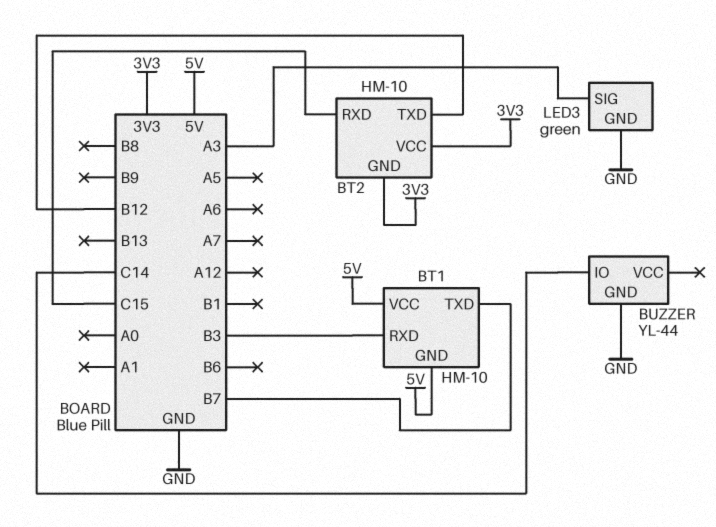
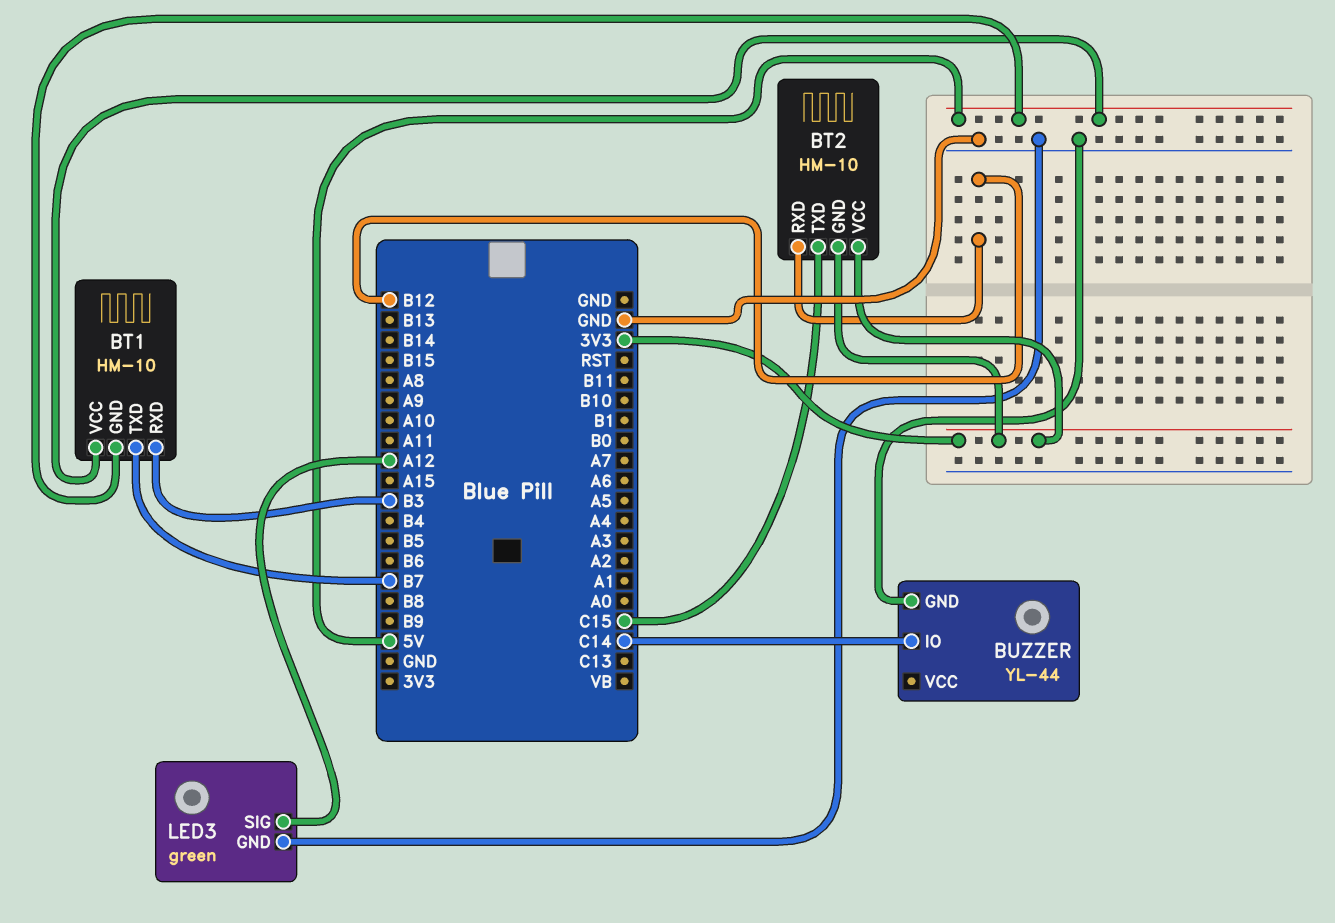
BT2 pin RXD: C15 -> B12
BT2 pin TXD: B12 -> C15
LED3 pin SIG: A3 -> A12

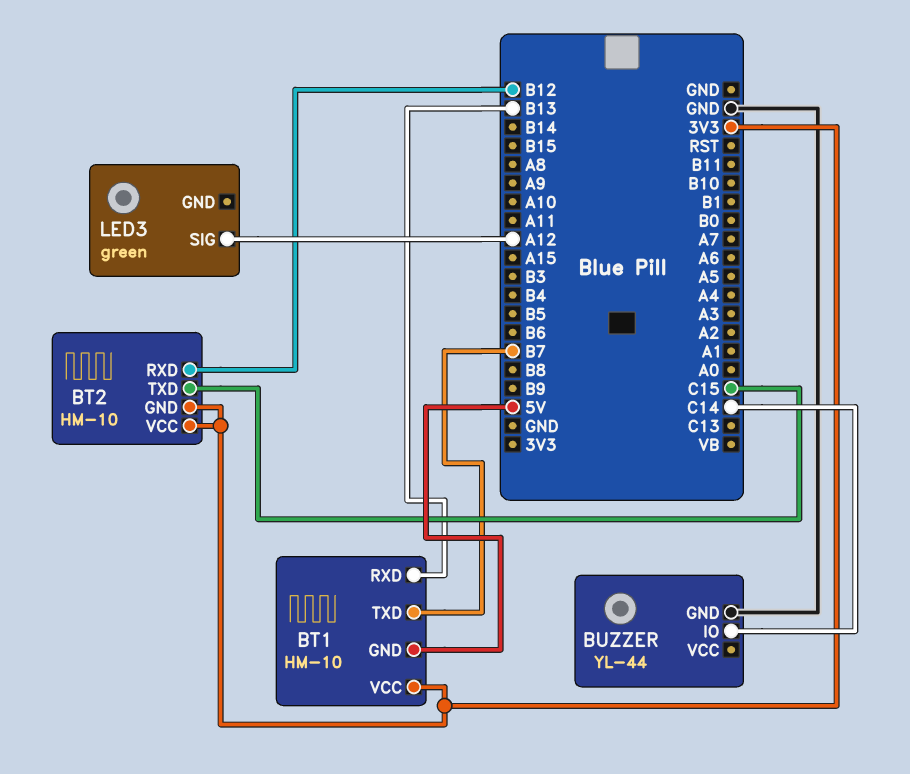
BT1 pin RXD: B3 -> B13
BT1 pin VCC: 5V -> 3V3
LED3 pin GND: GND -> none

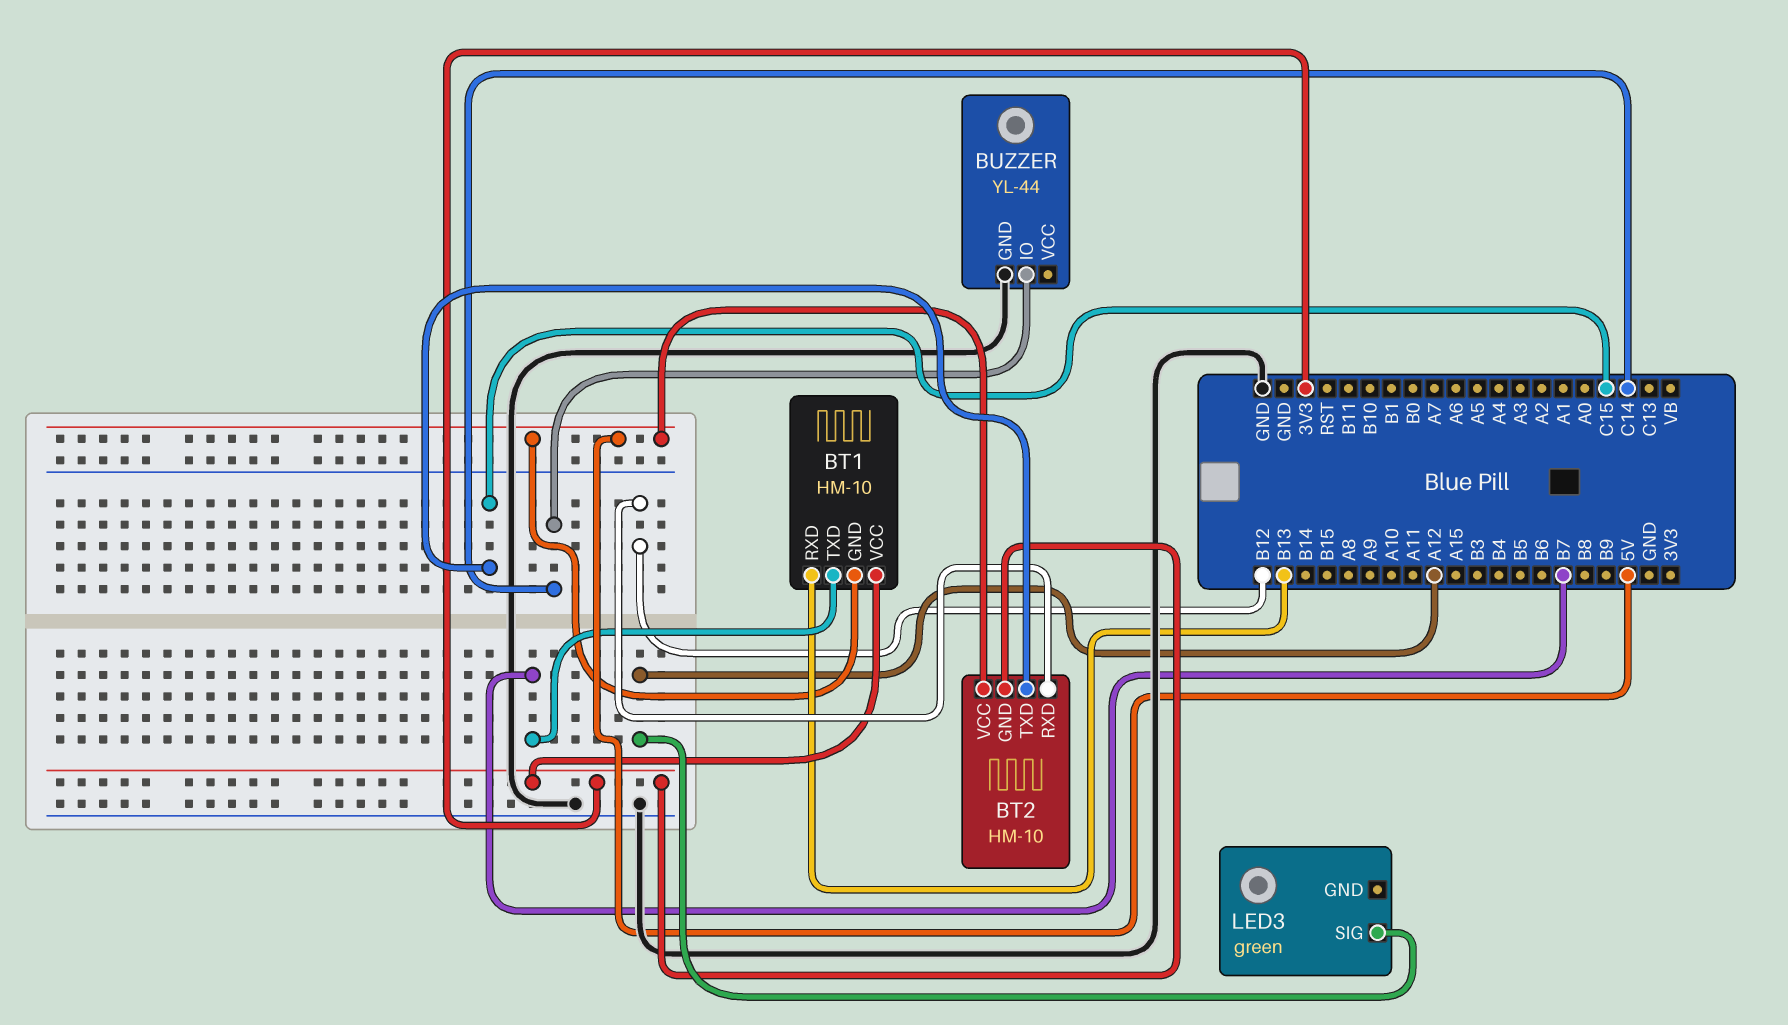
BT2 pin VCC: 3V3 -> 5V

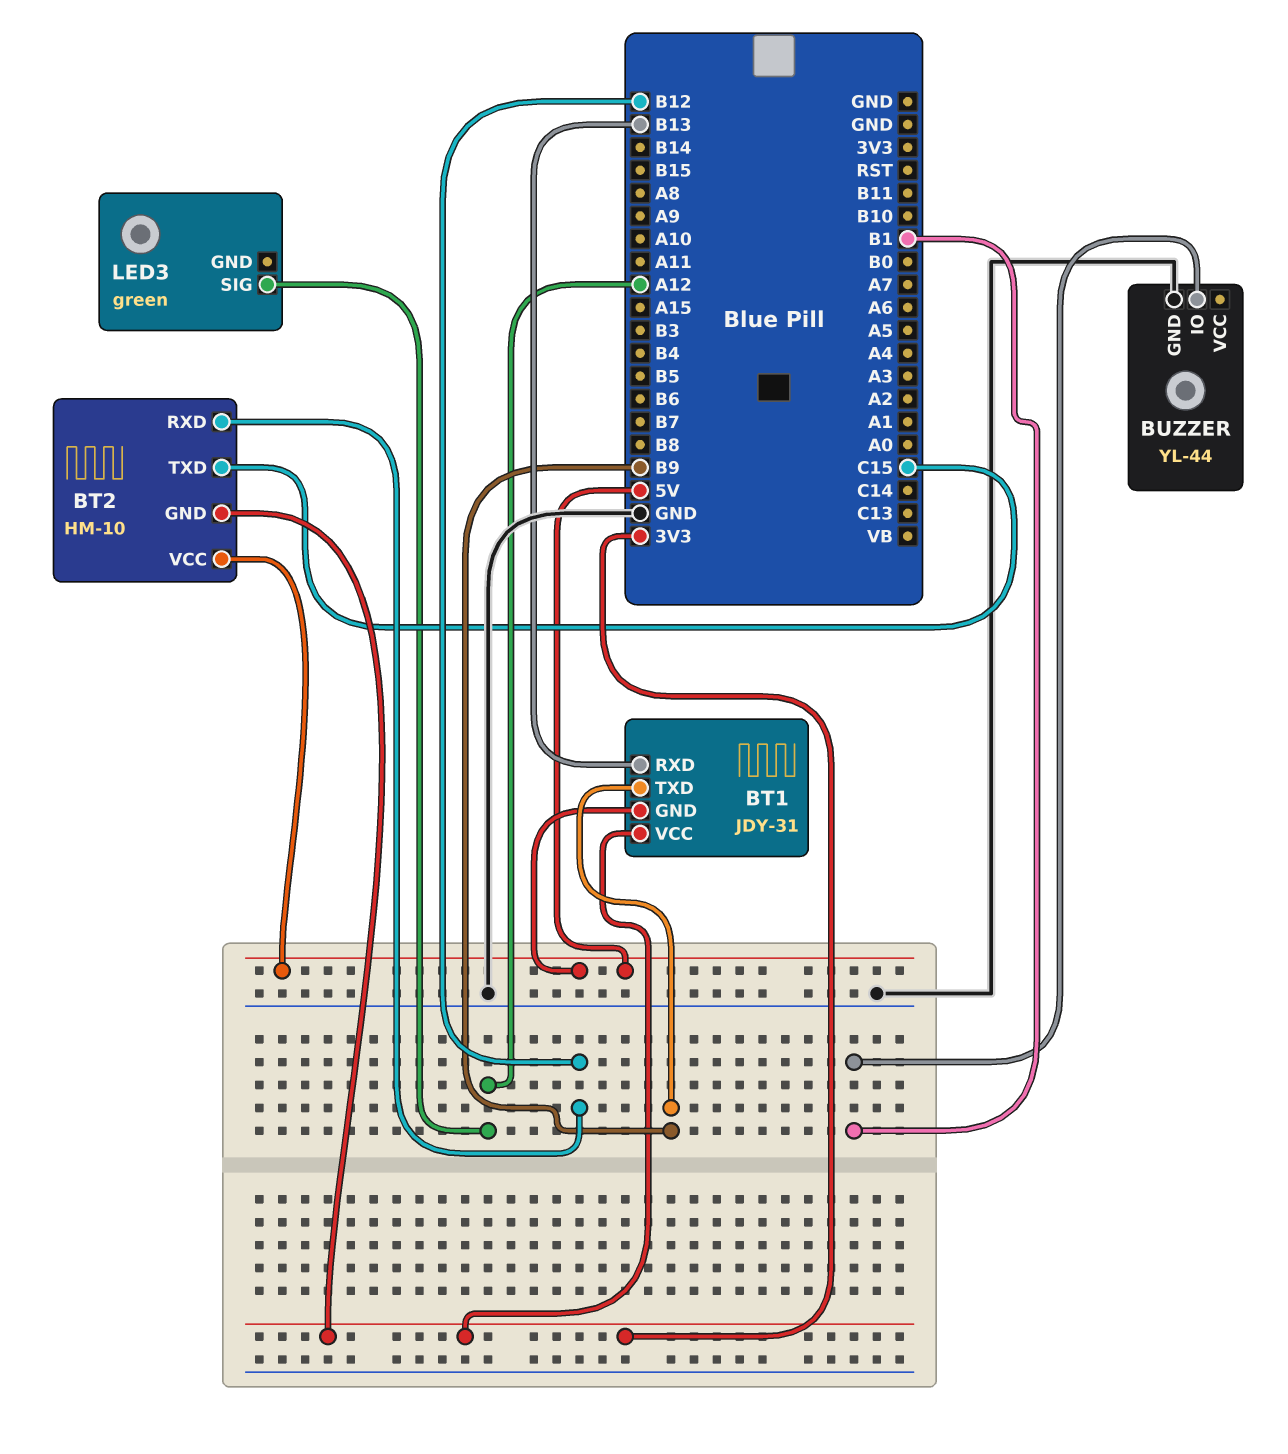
BT1: HM-10 -> JDY-31
BT1 pin TXD: B7 -> B9
BUZZER pin IO: C14 -> B1

